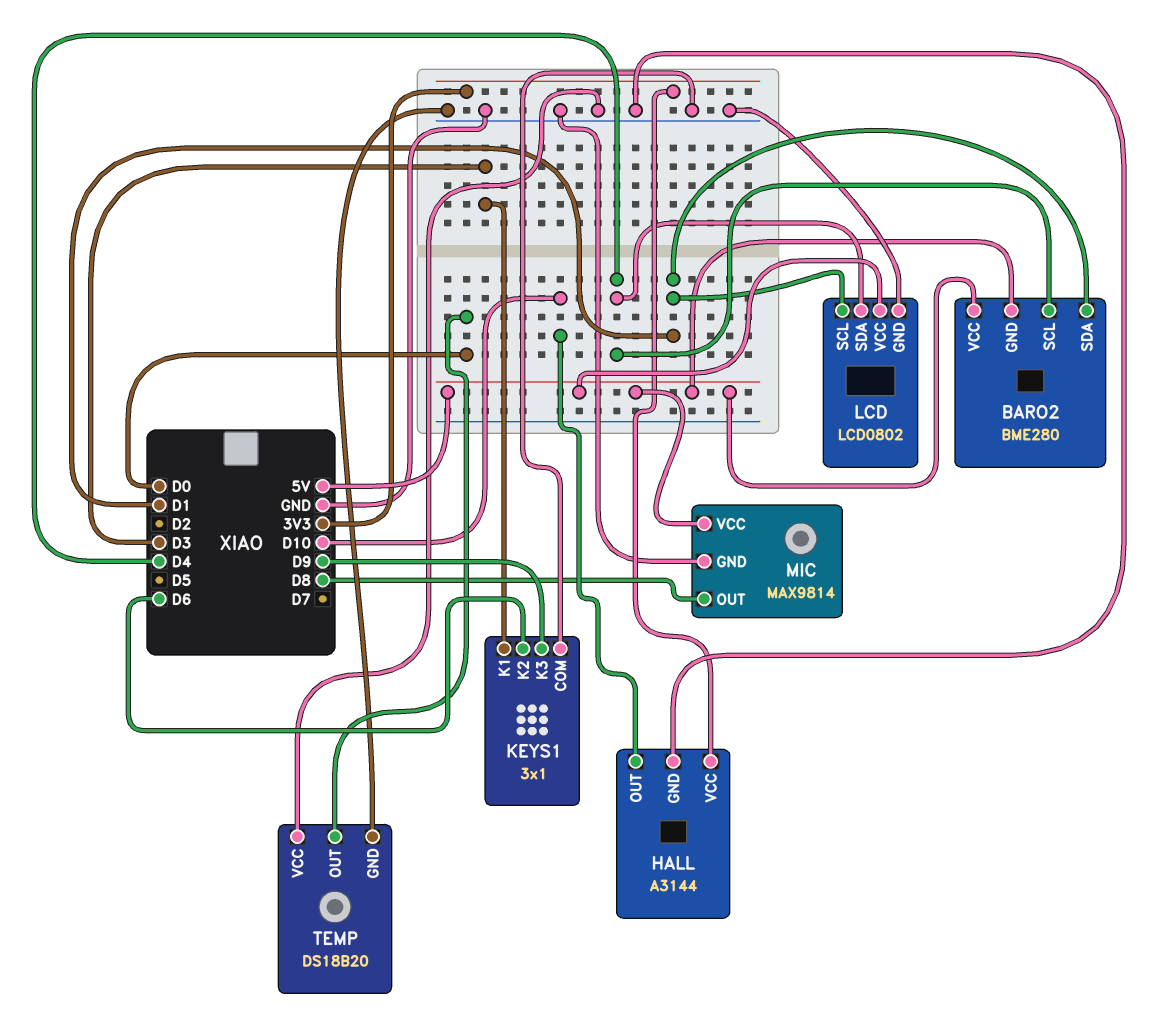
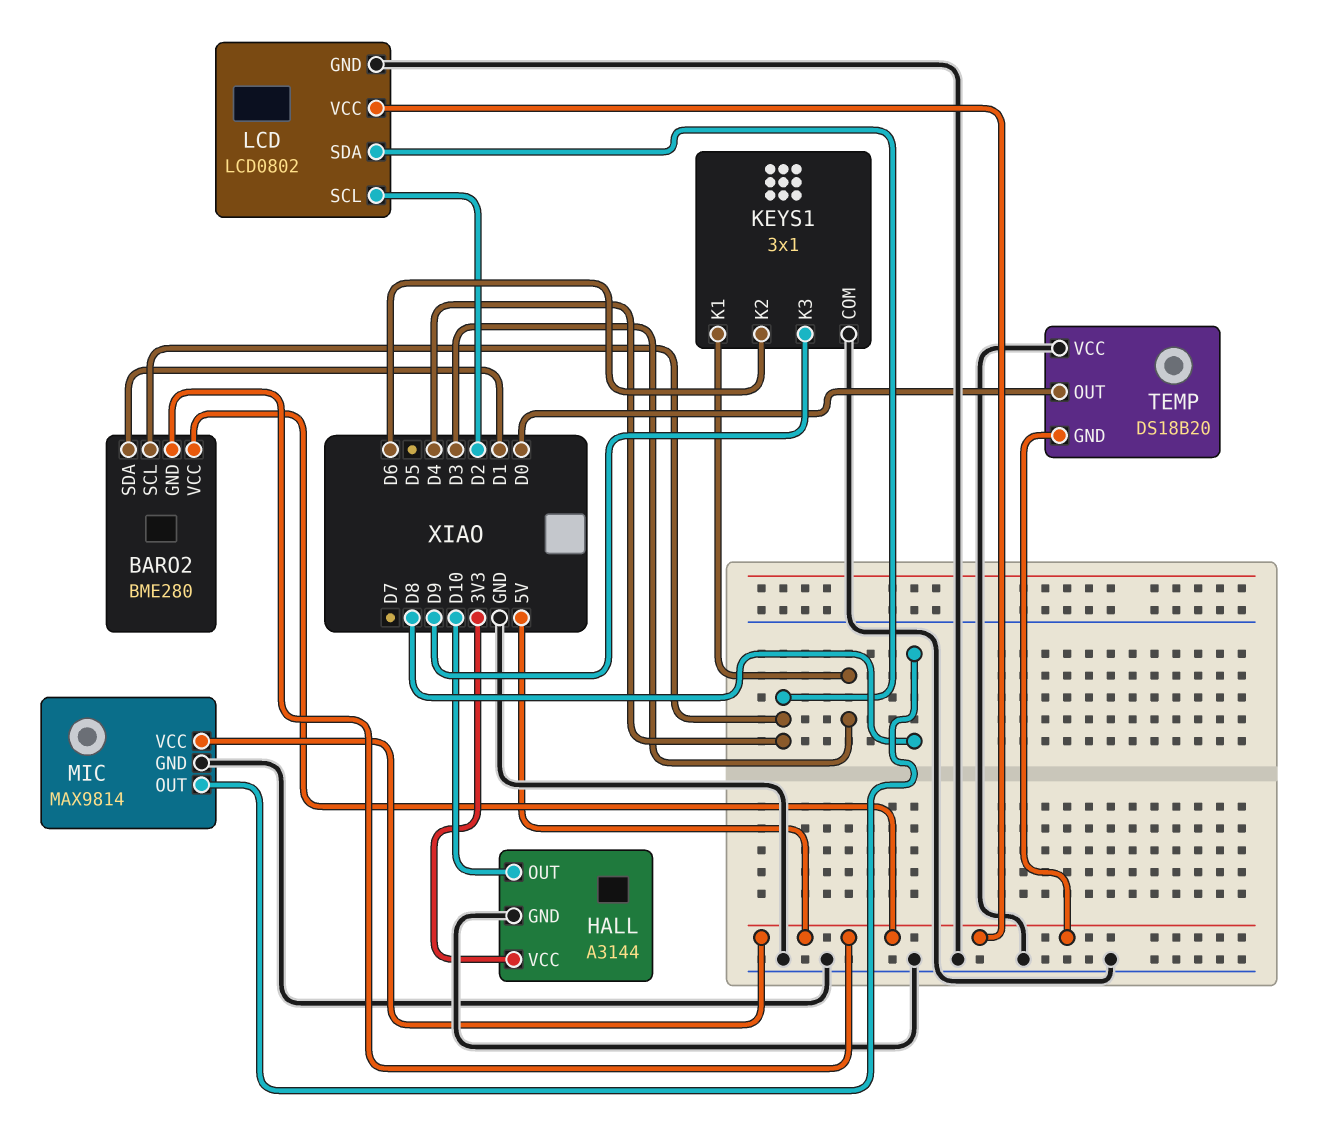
LCD pin SCL: D1 -> D2
TEMP pin GND: GND -> 5V

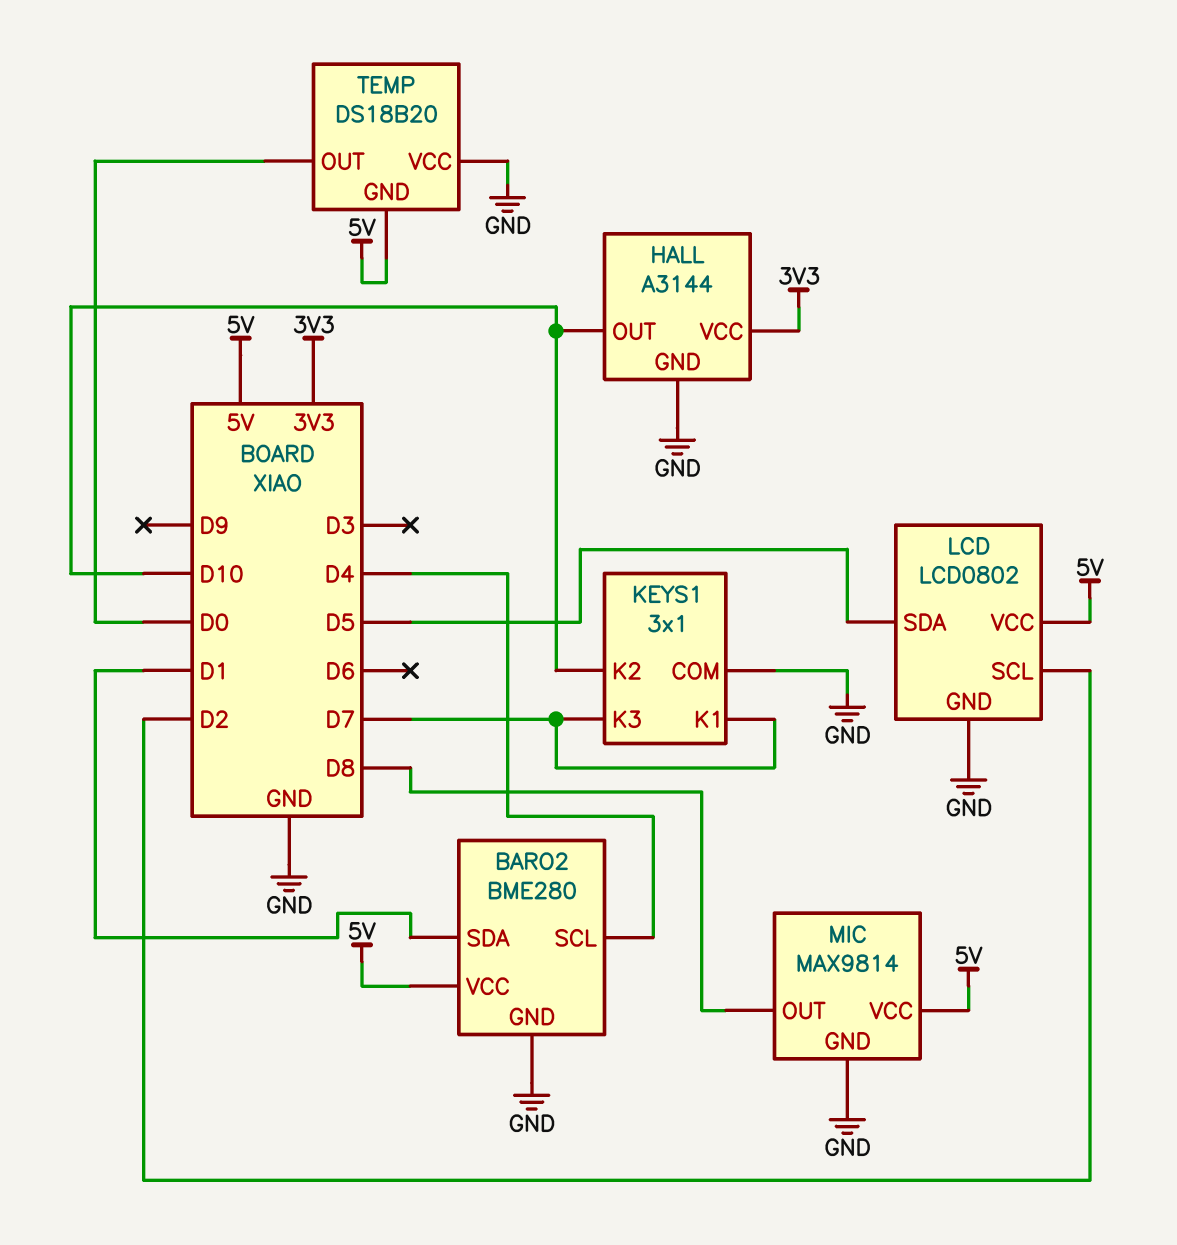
BARO2 pin GND: 5V -> GND
KEYS1 pin K1: D3 -> D7
KEYS1 pin K2: D6 -> D10
KEYS1 pin K3: D9 -> D7
LCD pin SDA: D4 -> D5

